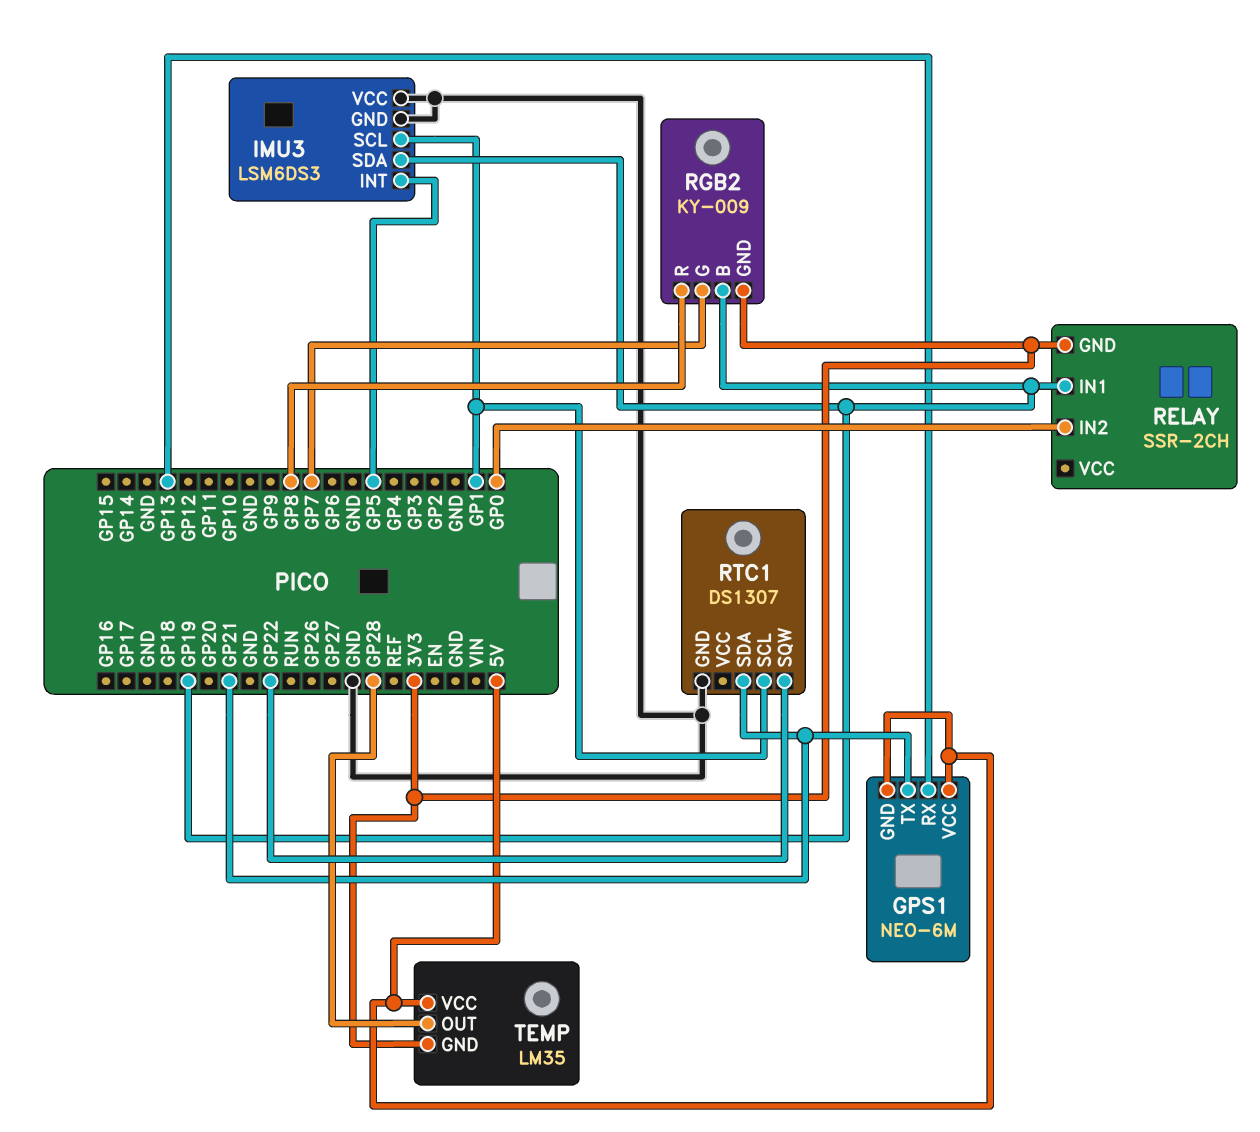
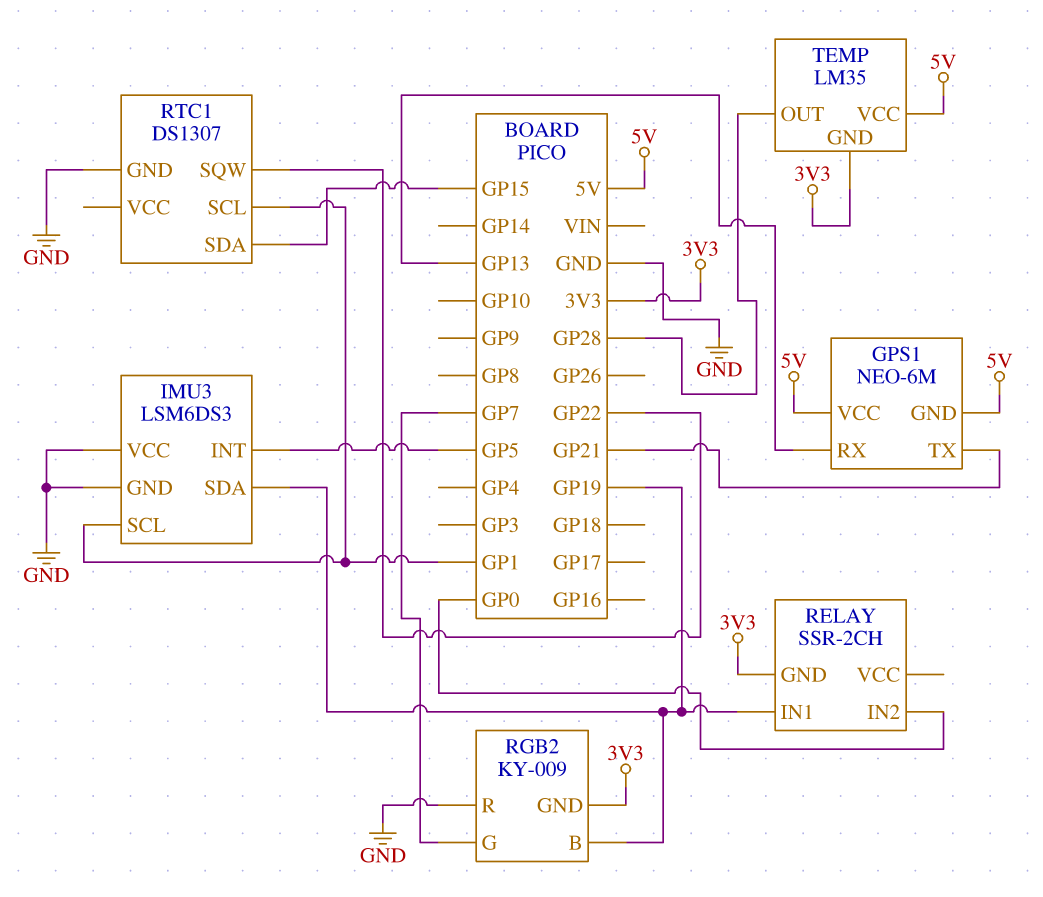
RGB2 pin R: GP8 -> GND
RTC1 pin SDA: GP21 -> GP15

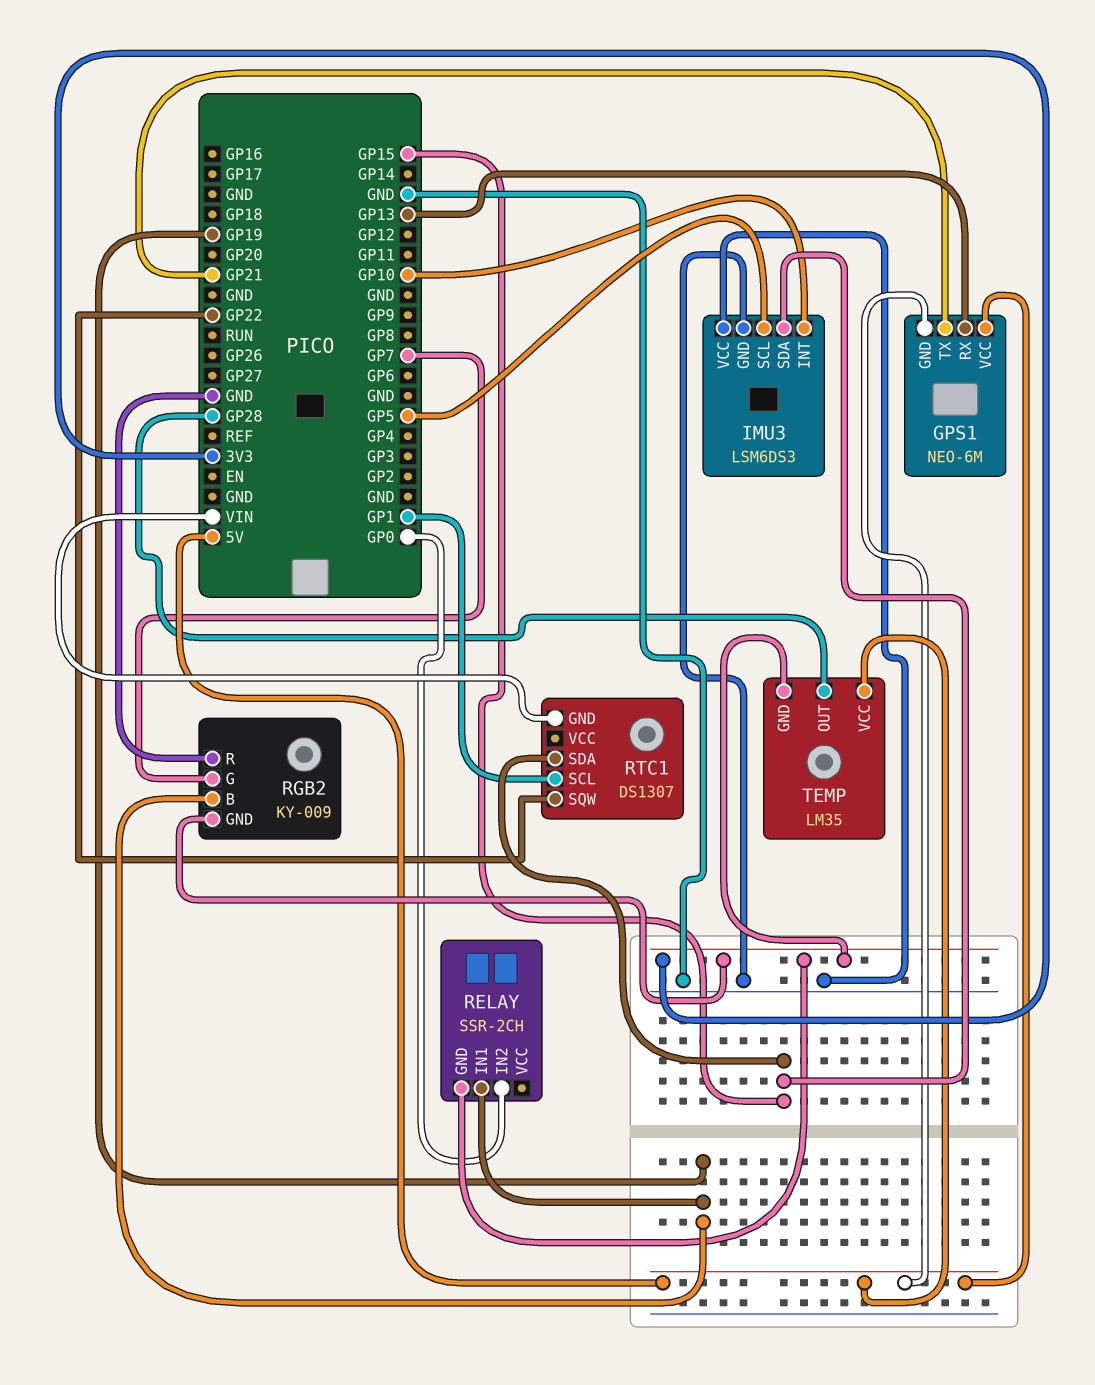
IMU3 pin INT: GP5 -> GP10
IMU3 pin SCL: GP1 -> GP5
IMU3 pin SDA: GP19 -> GP15
RTC1 pin GND: GND -> VIN

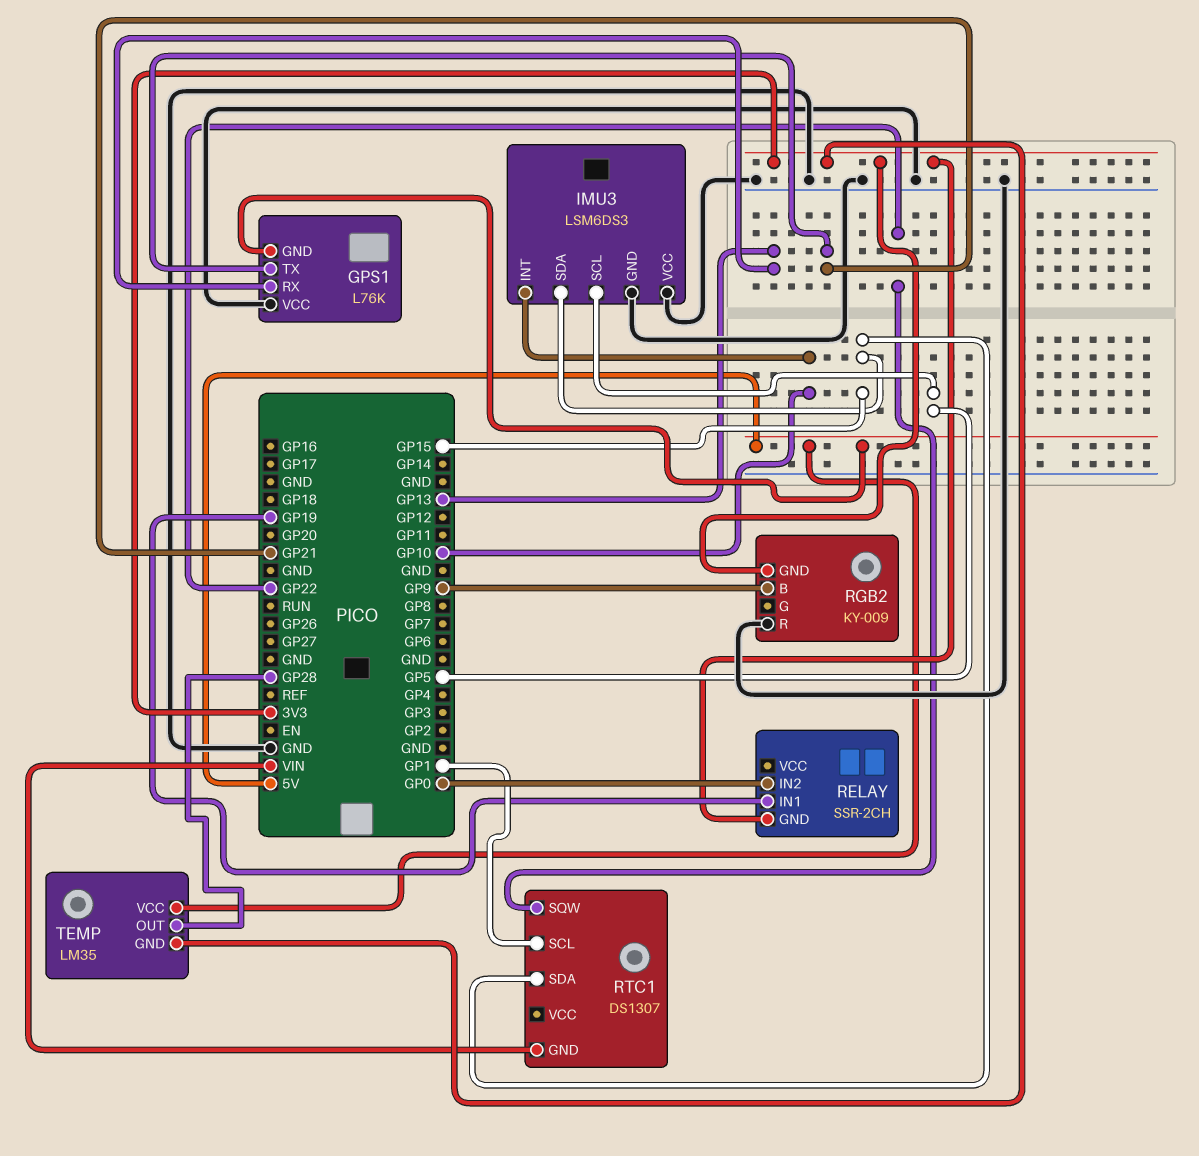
GPS1: NEO-6M -> L76K
GPS1 pin VCC: 5V -> GND
RGB2 pin B: GP19 -> GP9
RGB2 pin G: GP7 -> none

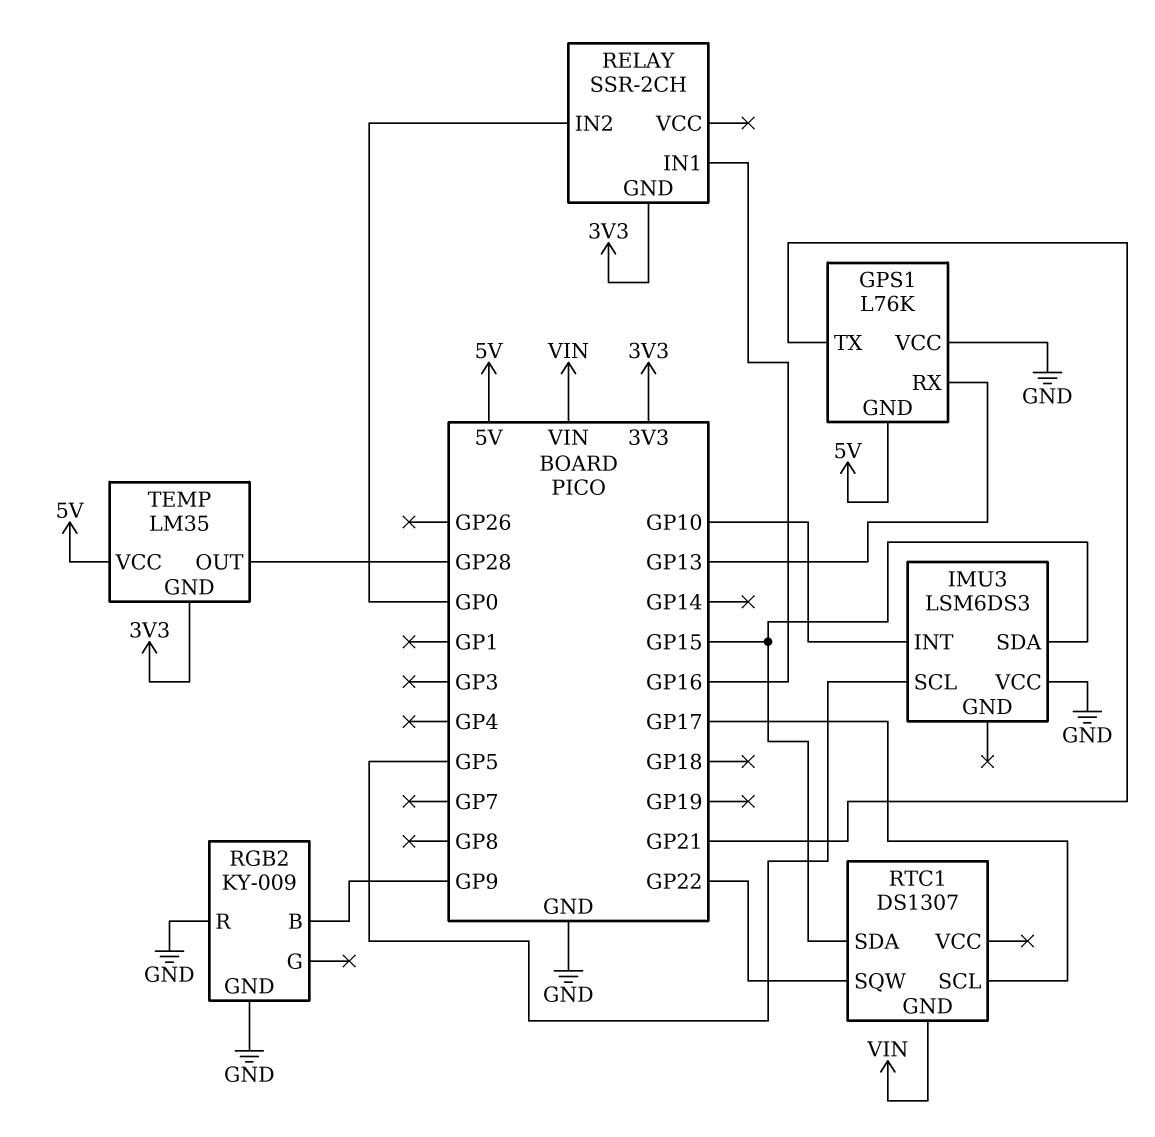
IMU3 pin GND: GND -> none
RELAY pin IN1: GP19 -> GP16
RGB2 pin GND: 3V3 -> GND
RTC1 pin SCL: GP1 -> GP17

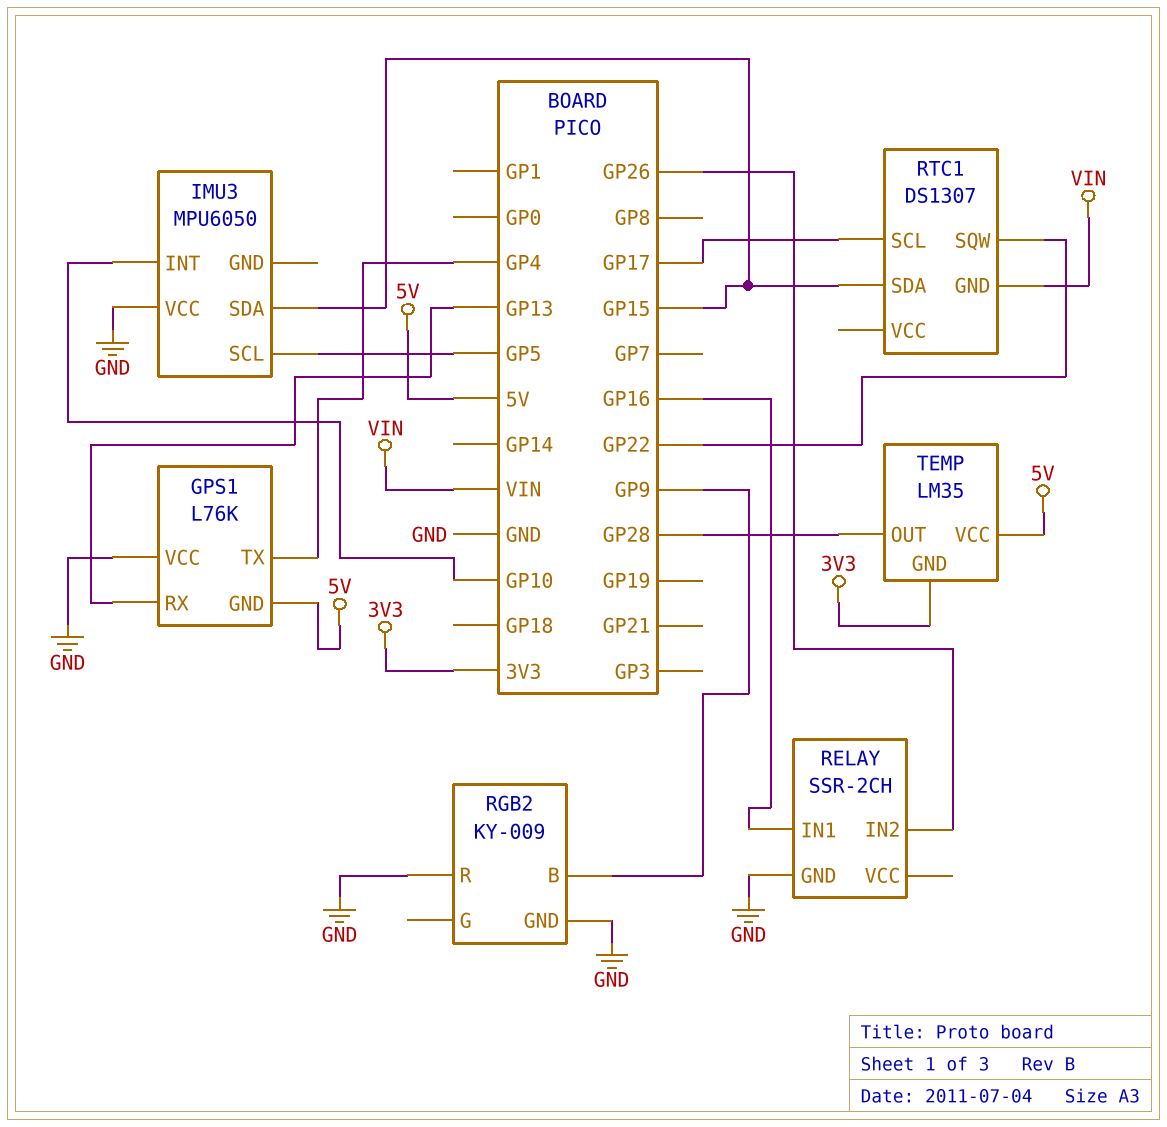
GPS1 pin TX: GP21 -> GP4
IMU3: LSM6DS3 -> MPU6050
RELAY pin GND: 3V3 -> GND
RELAY pin IN2: GP0 -> GP26

